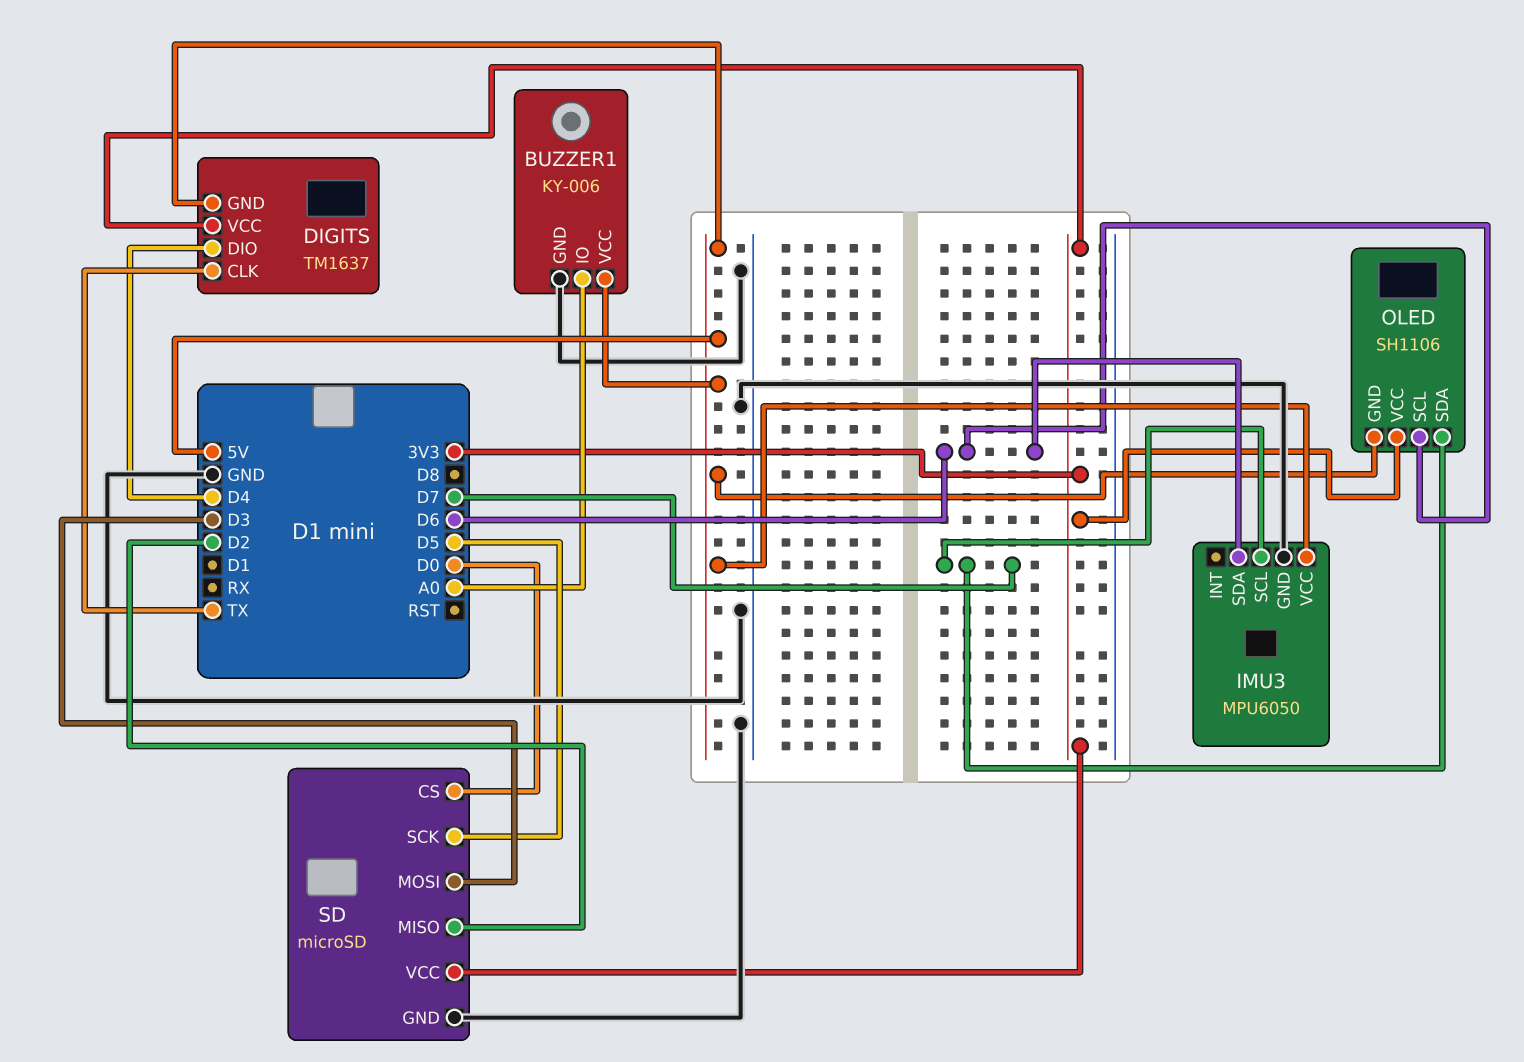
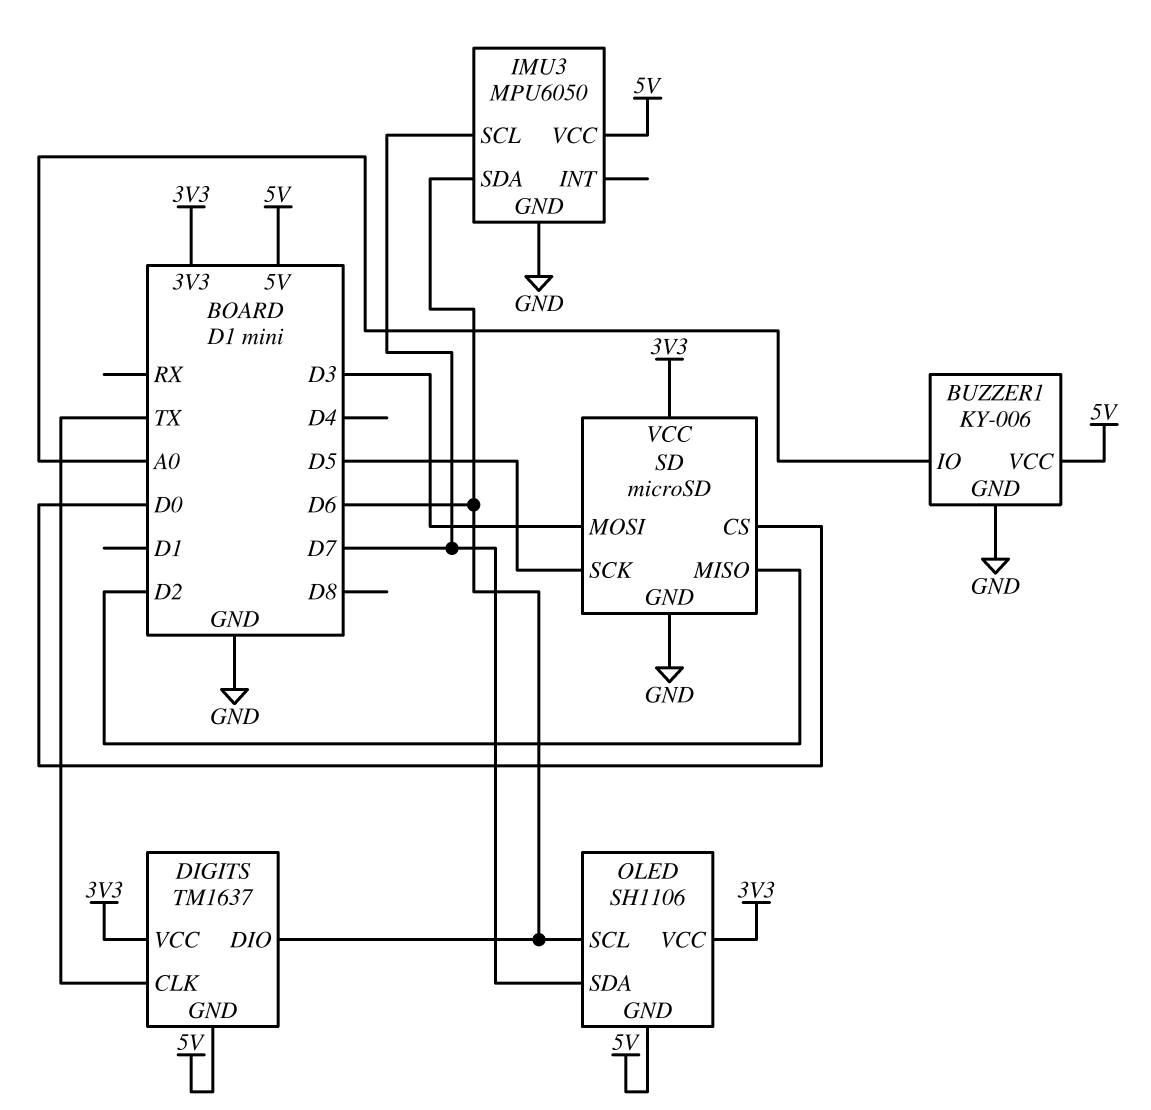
DIGITS pin DIO: D4 -> D6

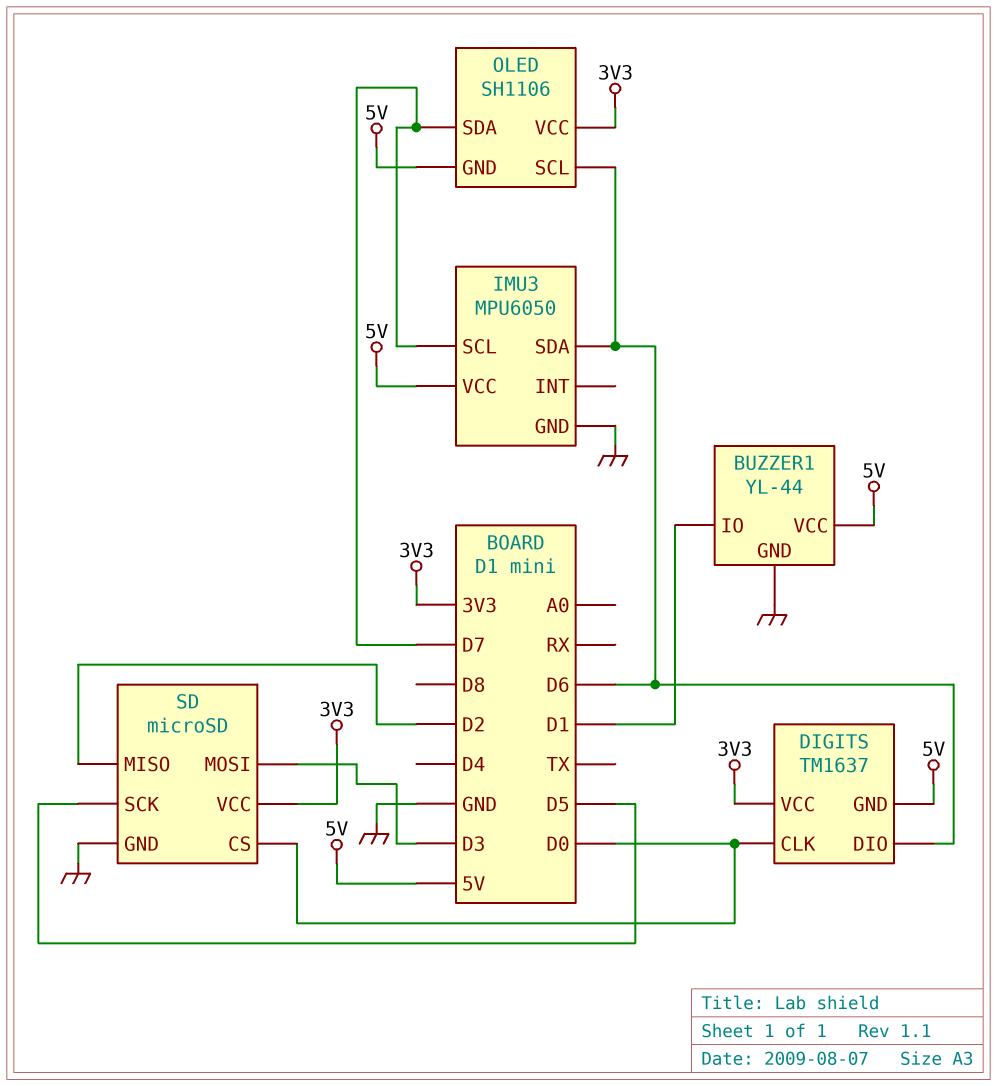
BUZZER1: KY-006 -> YL-44
BUZZER1 pin IO: A0 -> D1
DIGITS pin CLK: TX -> D0

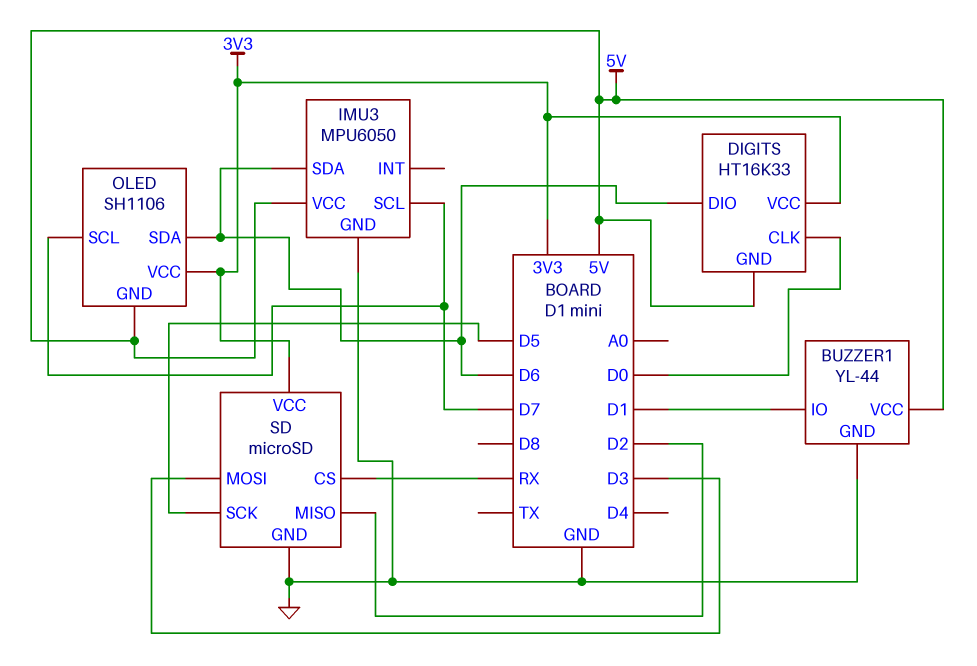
DIGITS: TM1637 -> HT16K33
OLED pin SCL: D6 -> D7
OLED pin SDA: D7 -> D6
SD pin CS: D0 -> RX

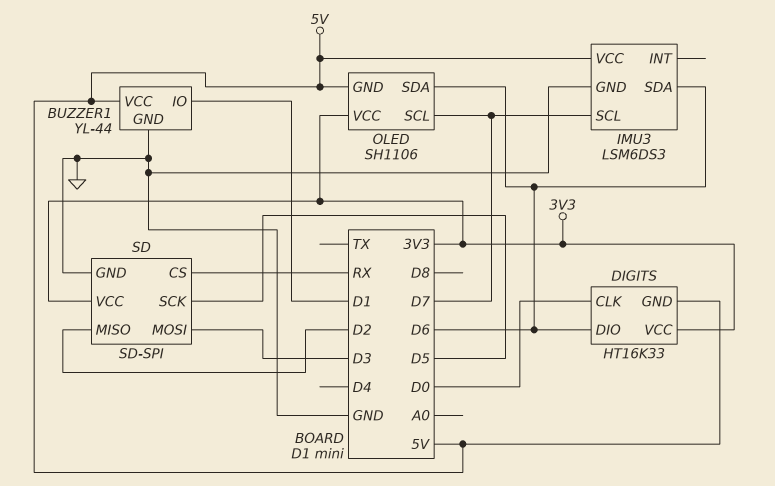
IMU3: MPU6050 -> LSM6DS3
SD: microSD -> SD-SPI

